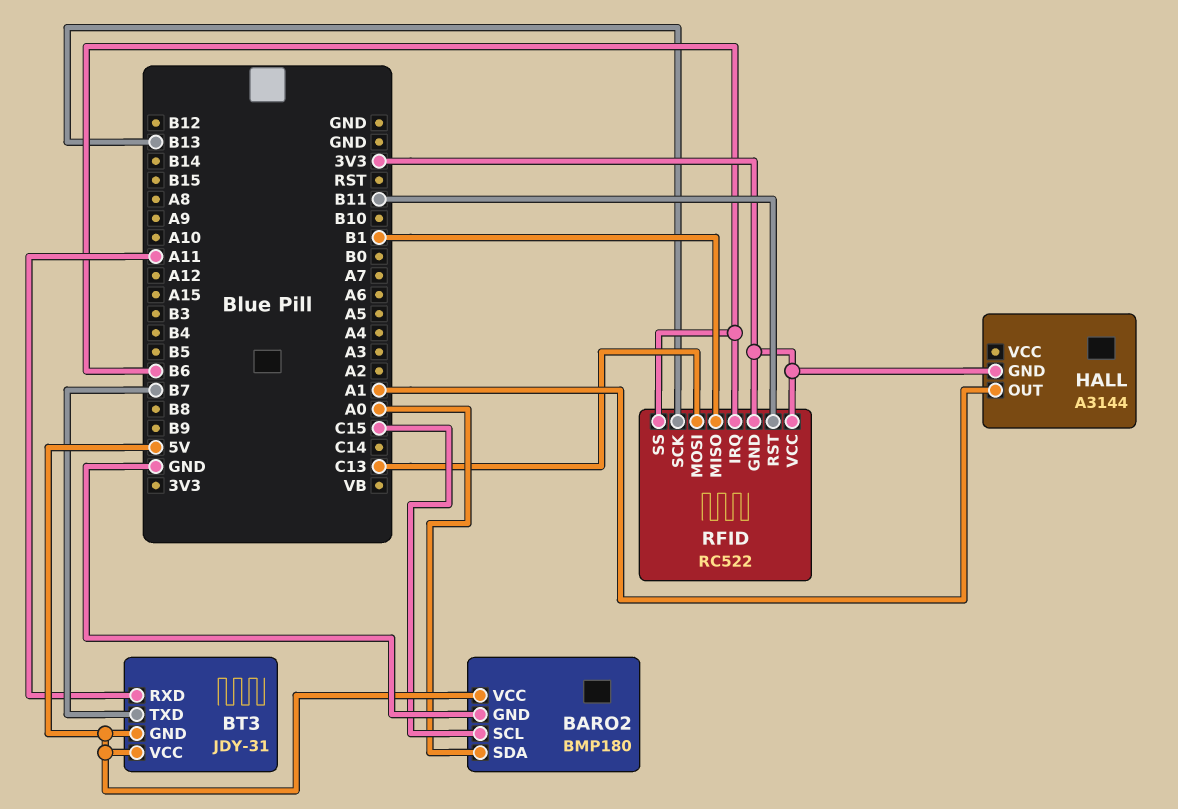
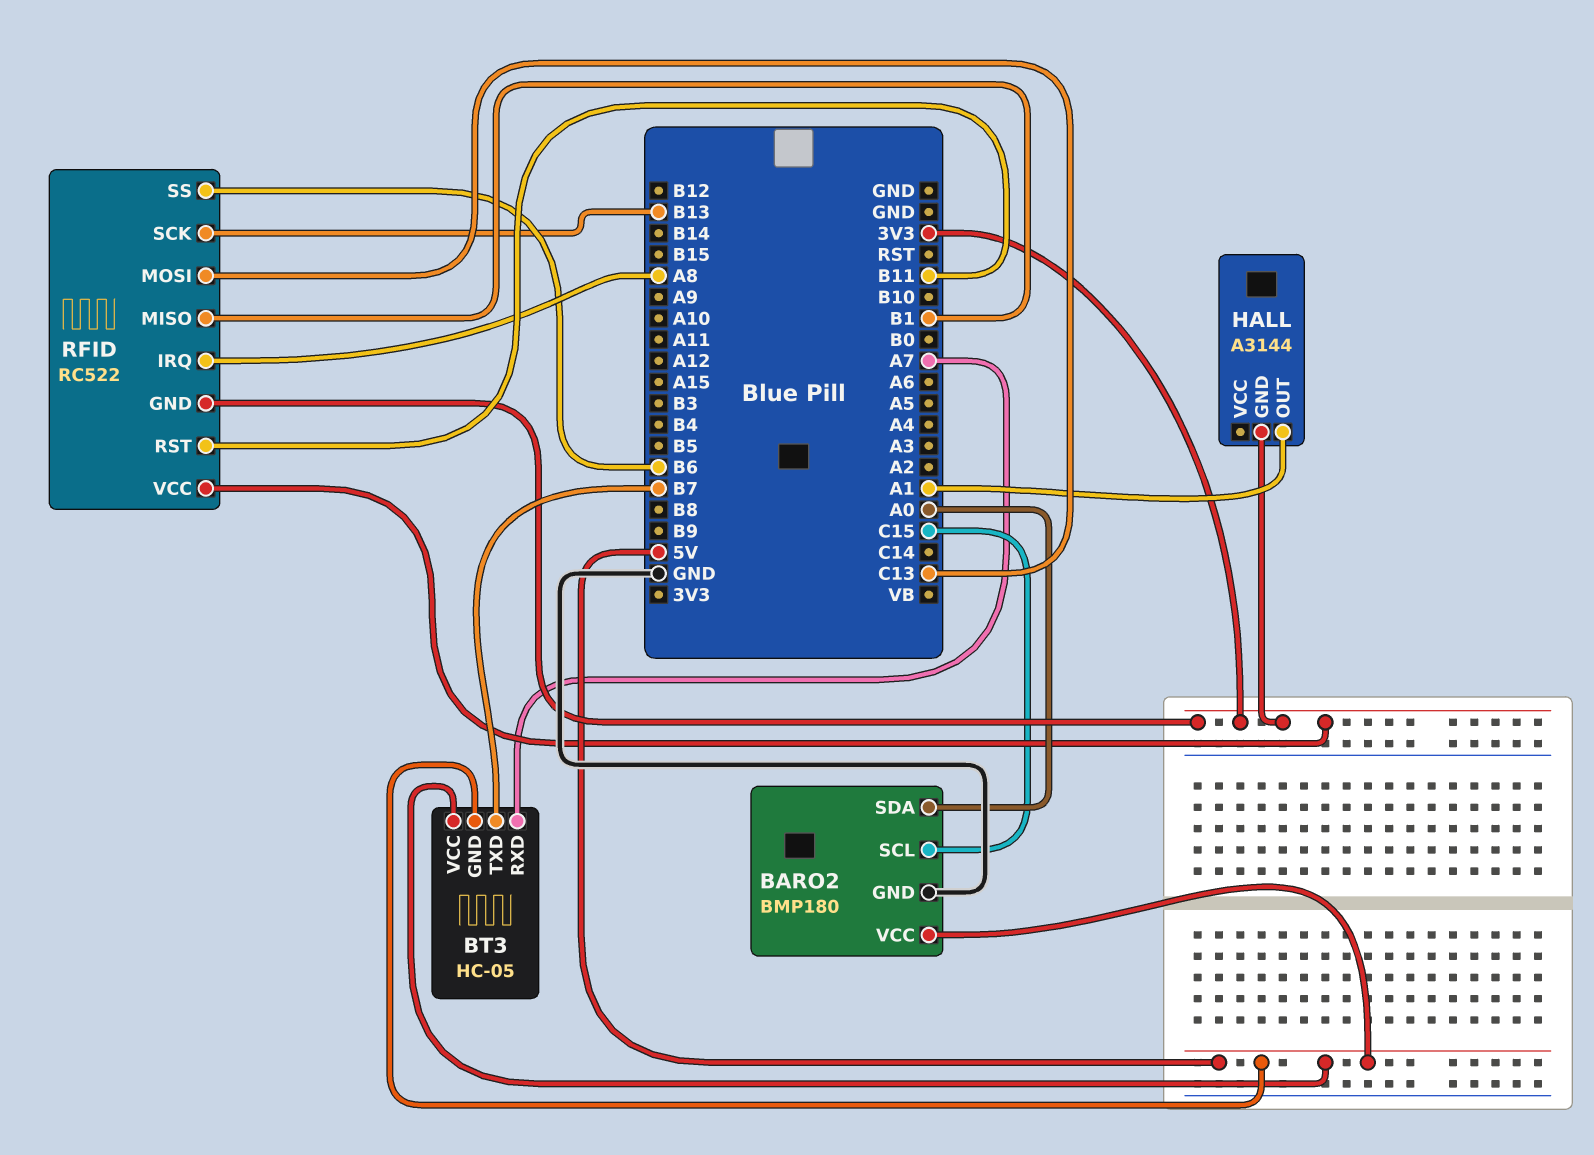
BT3: JDY-31 -> HC-05
BT3 pin RXD: A11 -> A7
RFID pin IRQ: B6 -> A8

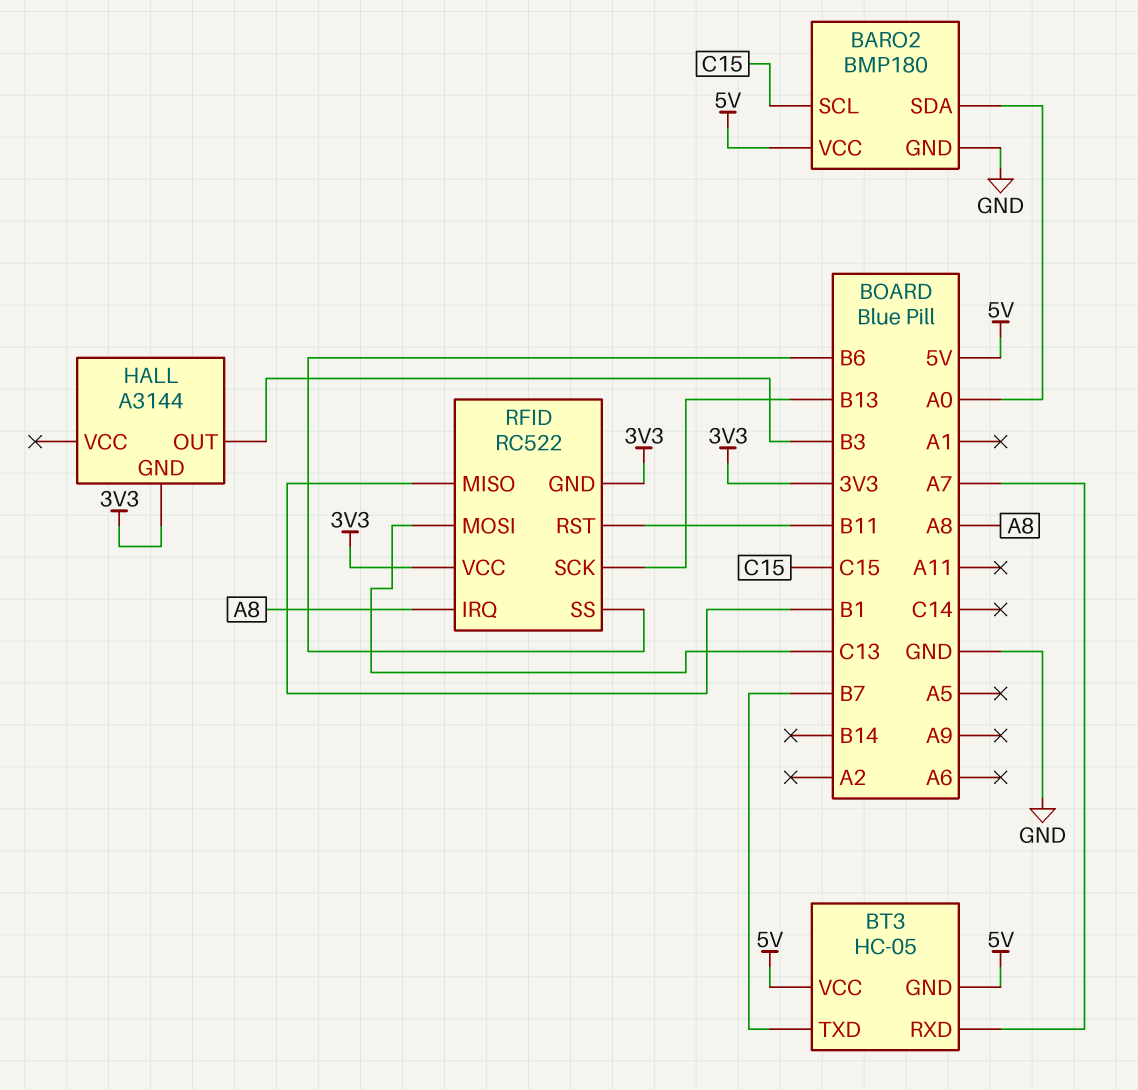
HALL pin OUT: A1 -> B3

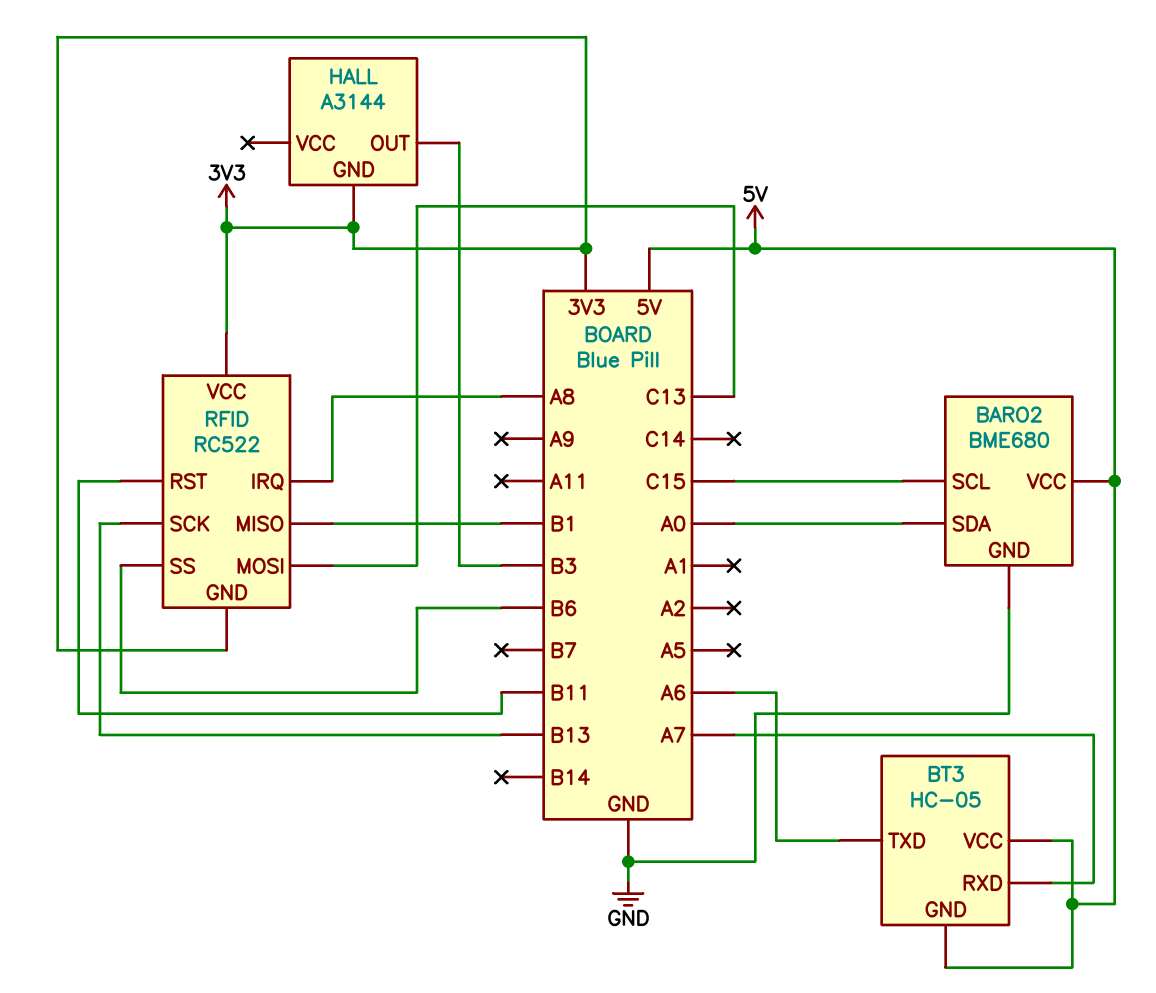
BARO2: BMP180 -> BME680
BT3 pin TXD: B7 -> A6

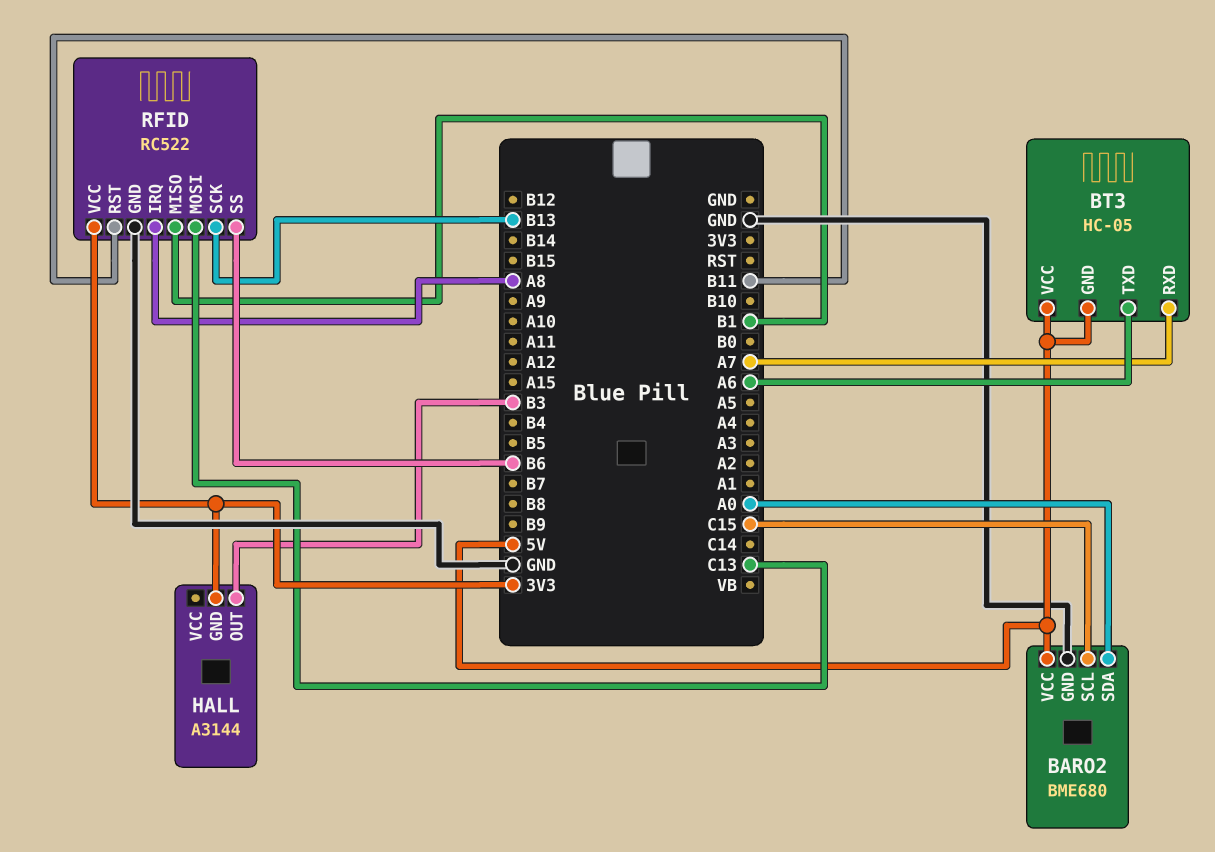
RFID pin GND: 3V3 -> GND

